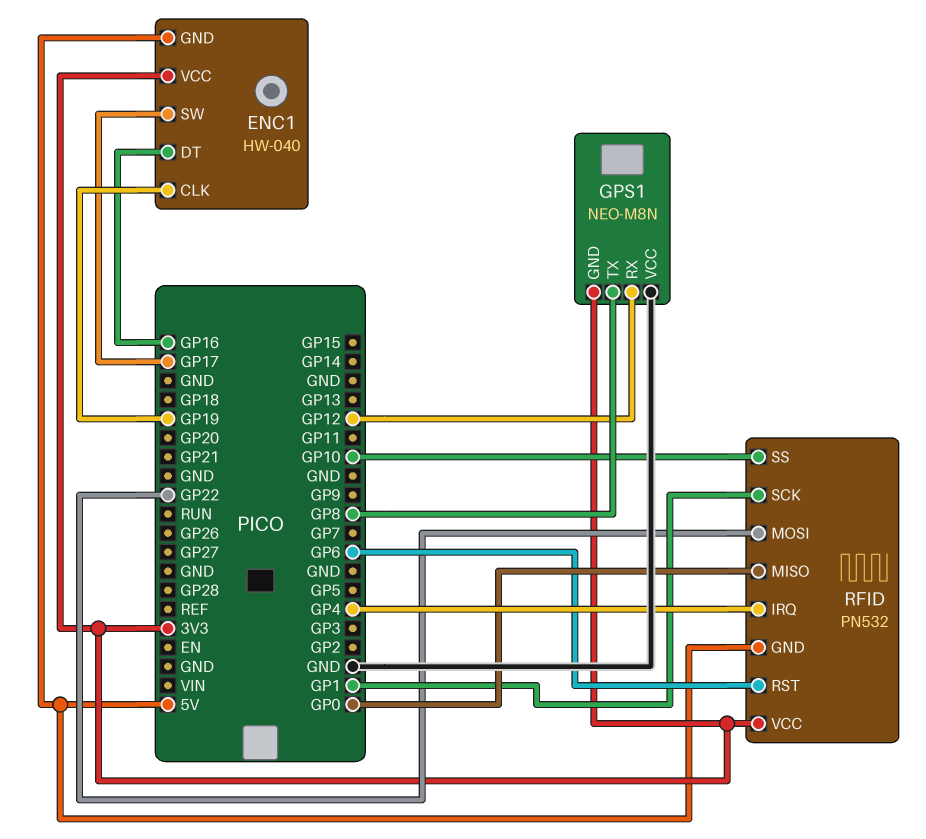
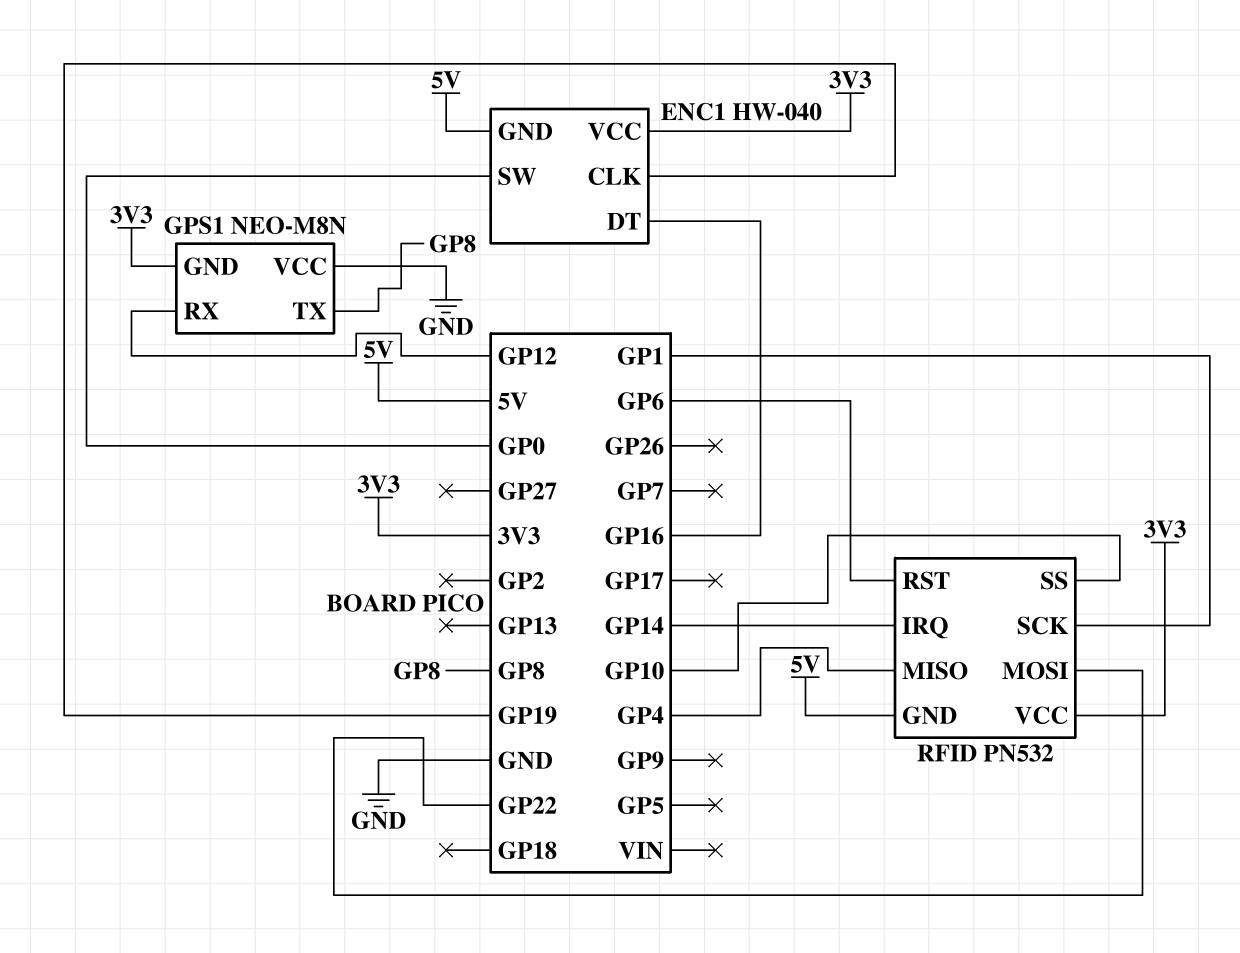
ENC1 pin SW: GP17 -> GP0
RFID pin IRQ: GP4 -> GP14
RFID pin MISO: GP0 -> GP4

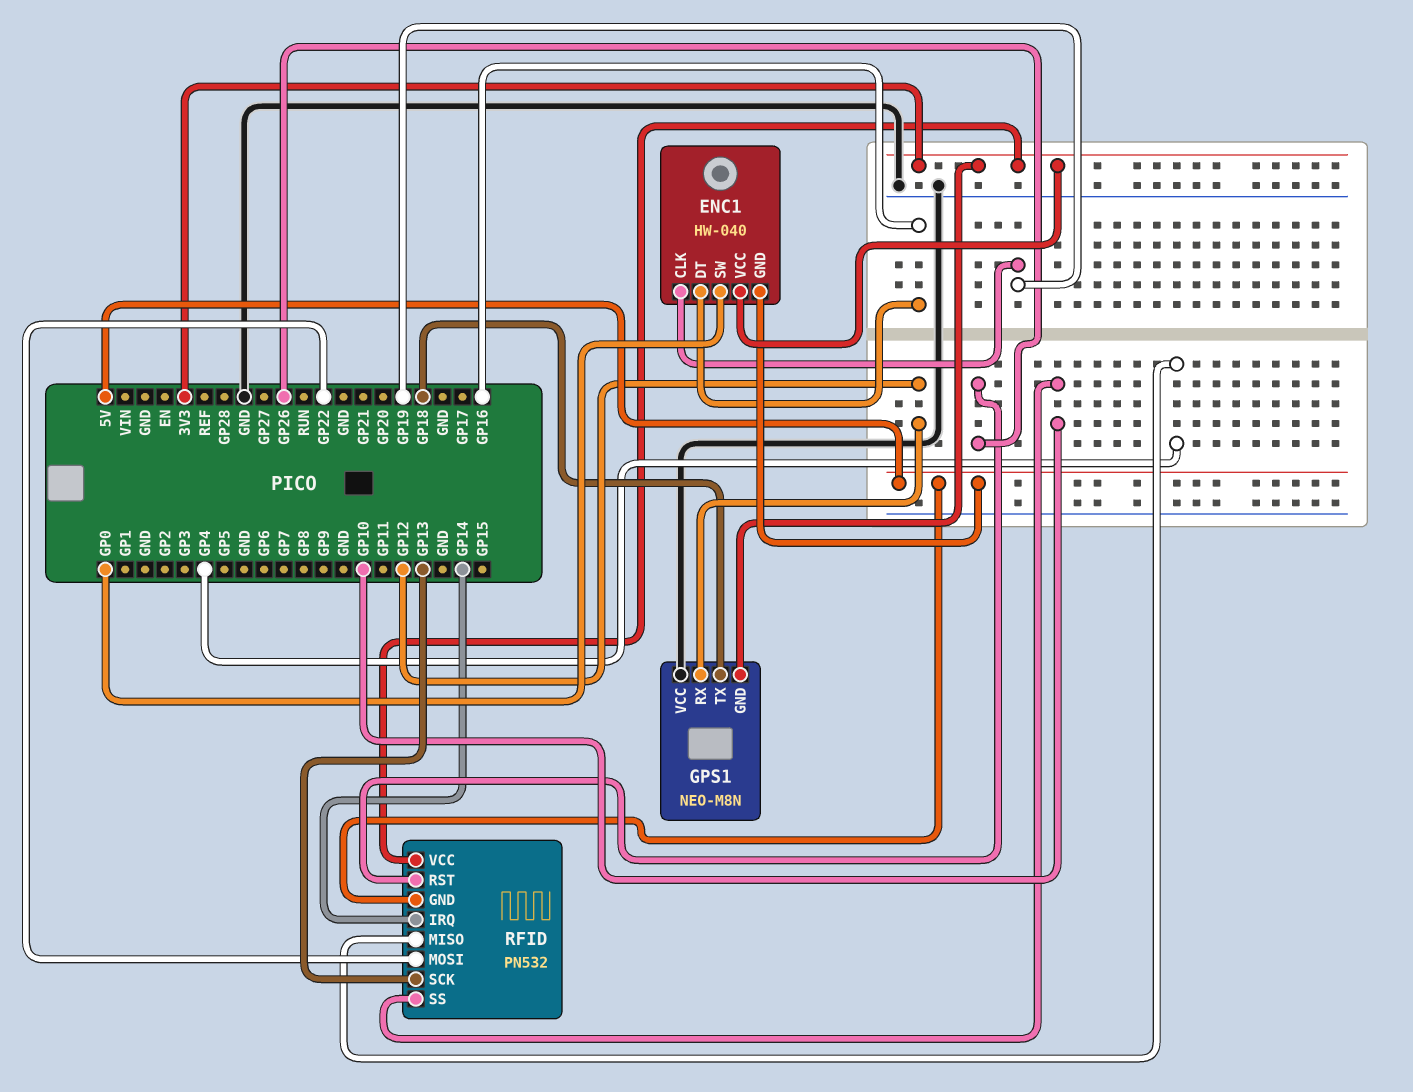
GPS1 pin TX: GP8 -> GP18
RFID pin RST: GP6 -> GP26
RFID pin SCK: GP1 -> GP13

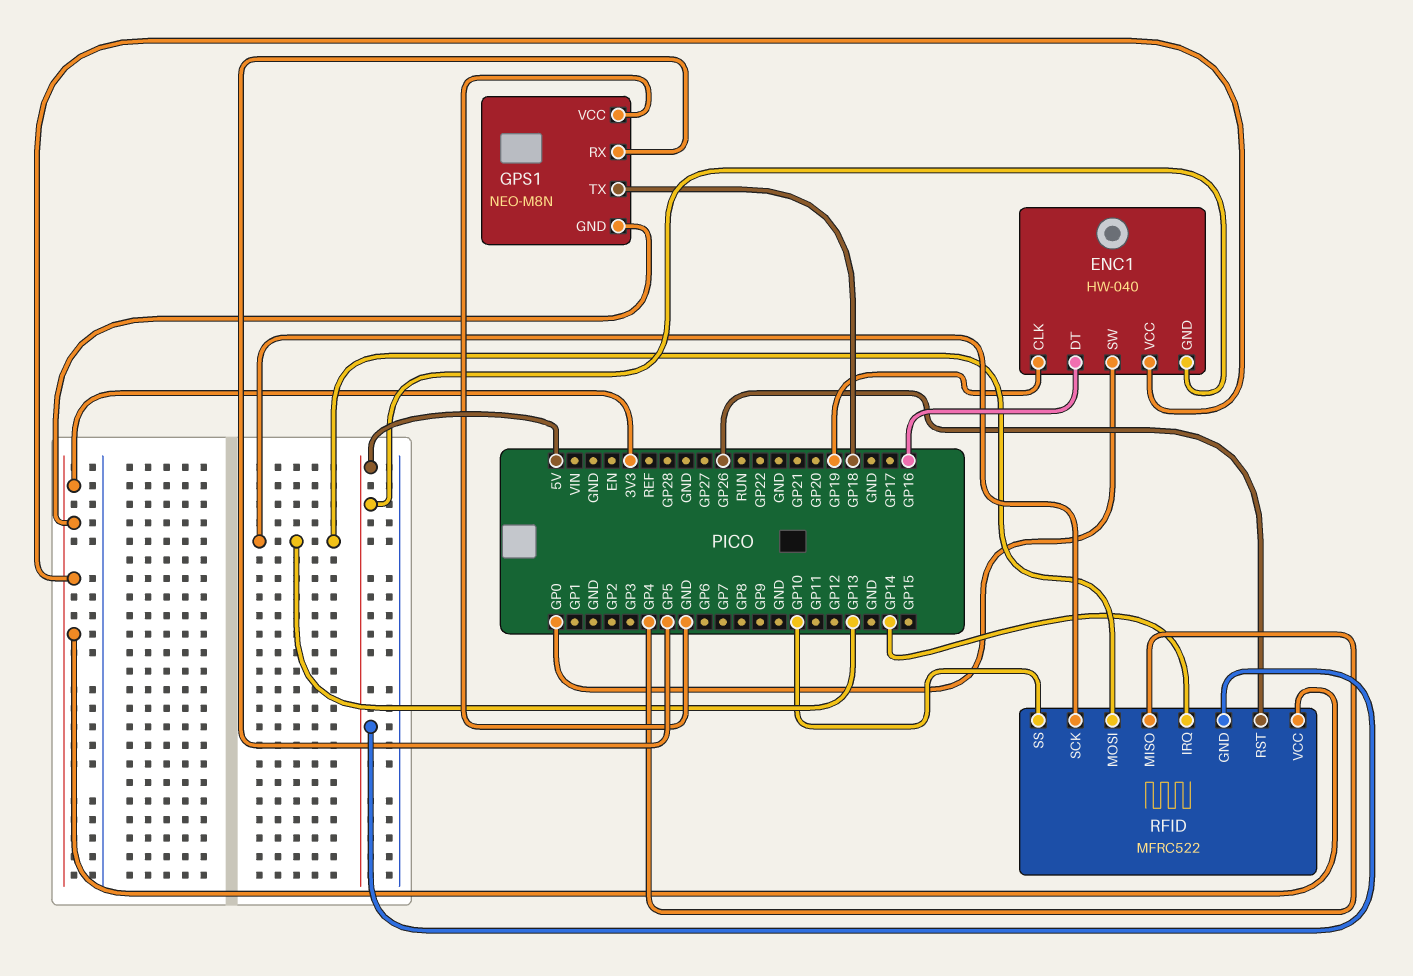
GPS1 pin RX: GP12 -> GP5
RFID: PN532 -> MFRC522
RFID pin MOSI: GP22 -> GP13

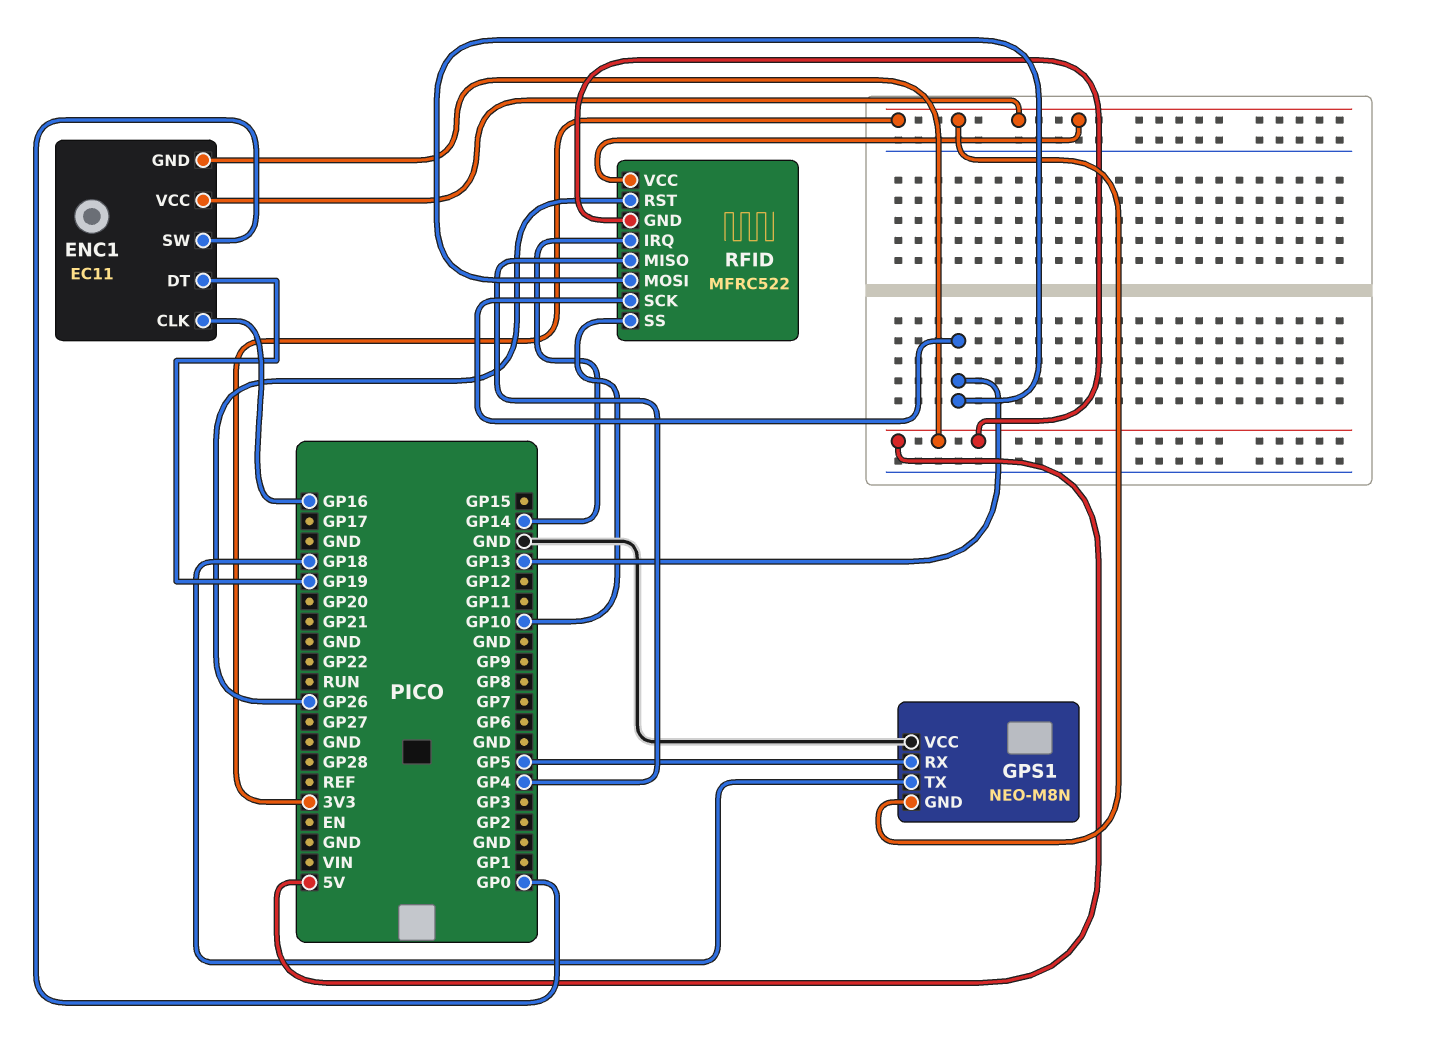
ENC1: HW-040 -> EC11
ENC1 pin CLK: GP19 -> GP16
ENC1 pin DT: GP16 -> GP19

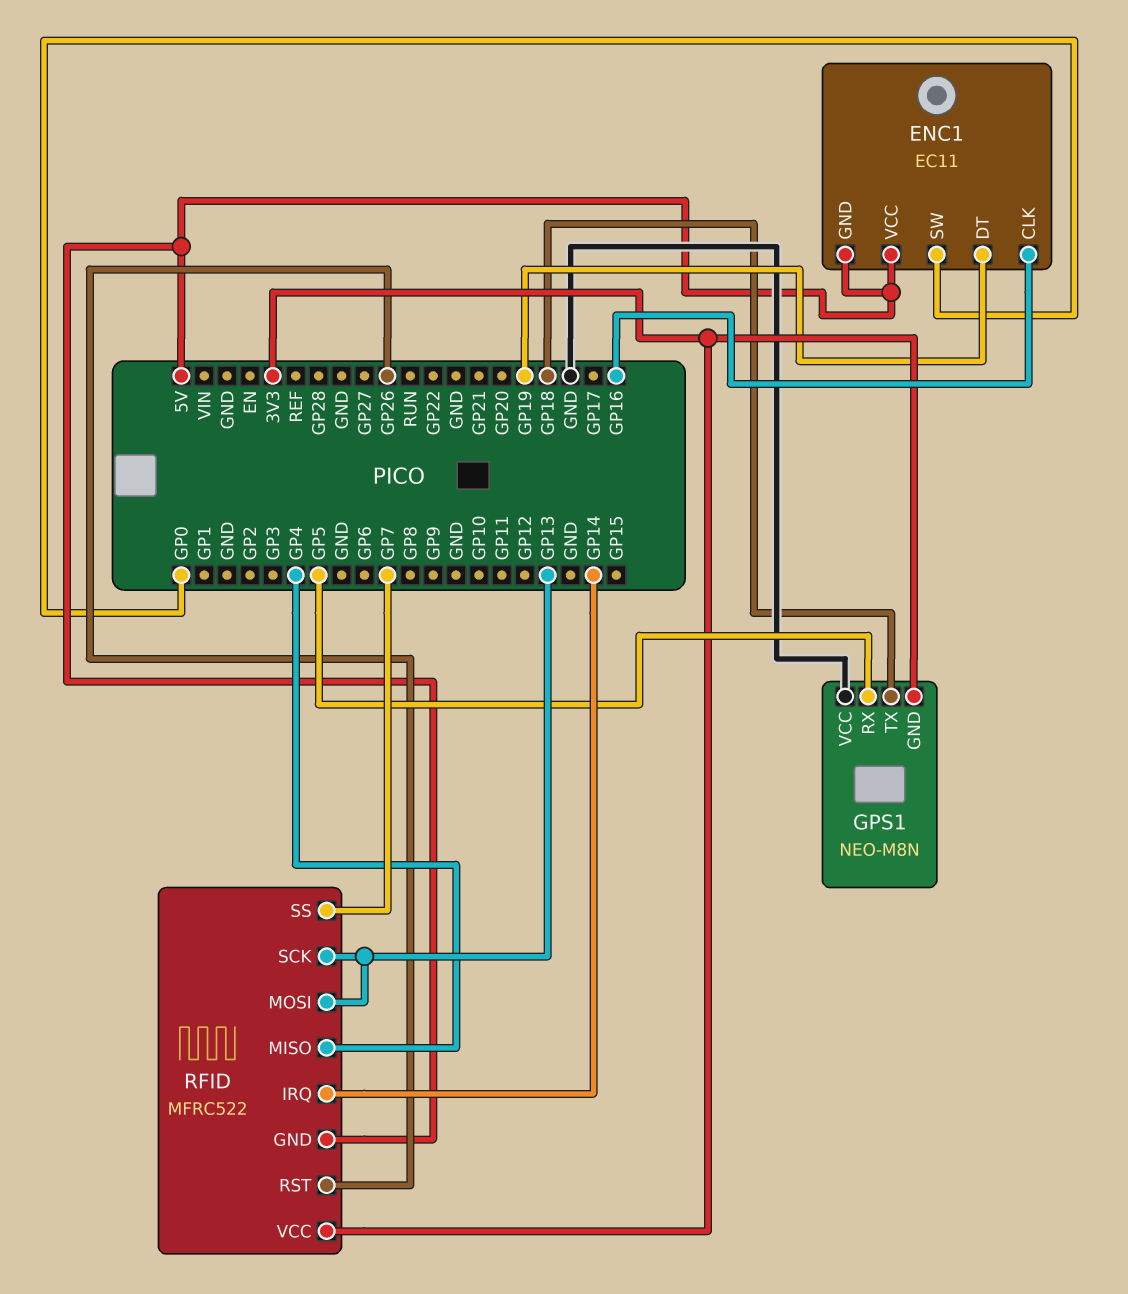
ENC1 pin VCC: 3V3 -> 5V
RFID pin SS: GP10 -> GP7

